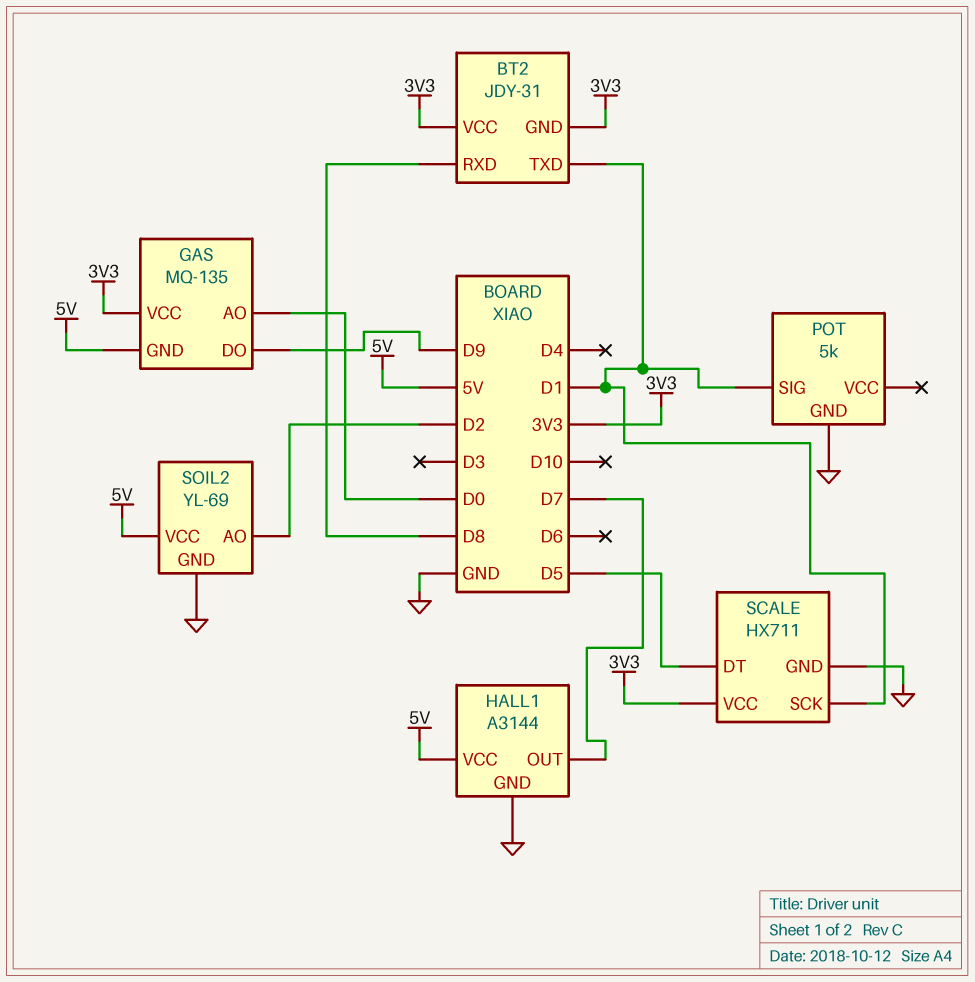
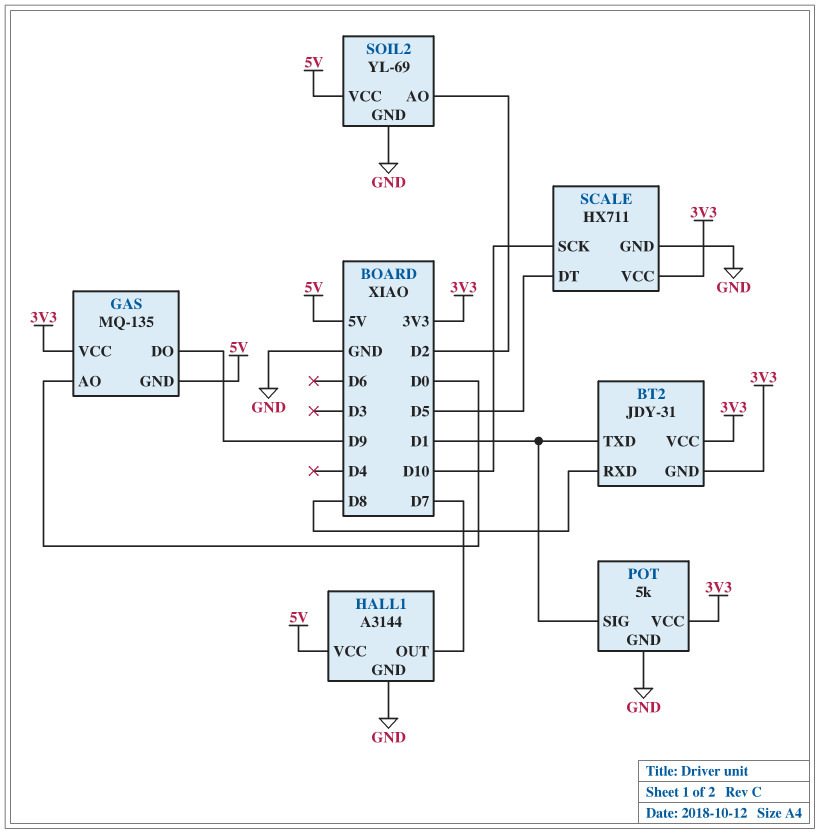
POT pin VCC: none -> 3V3
SCALE pin SCK: D1 -> D10

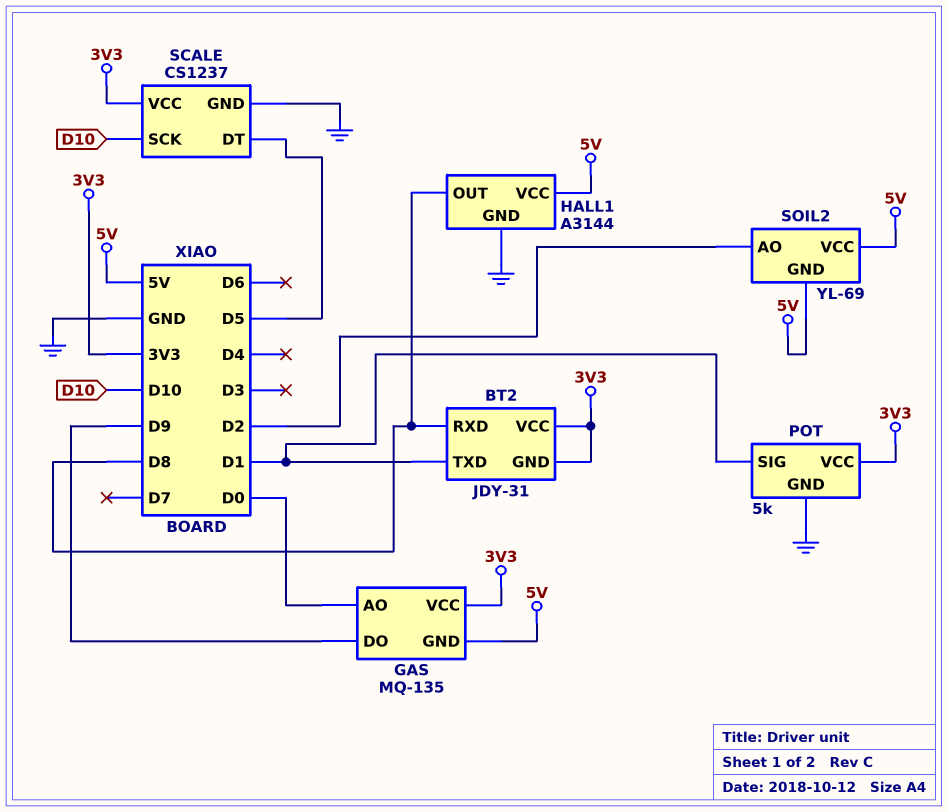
HALL1 pin OUT: D7 -> D8
SCALE: HX711 -> CS1237
SOIL2 pin GND: GND -> 5V

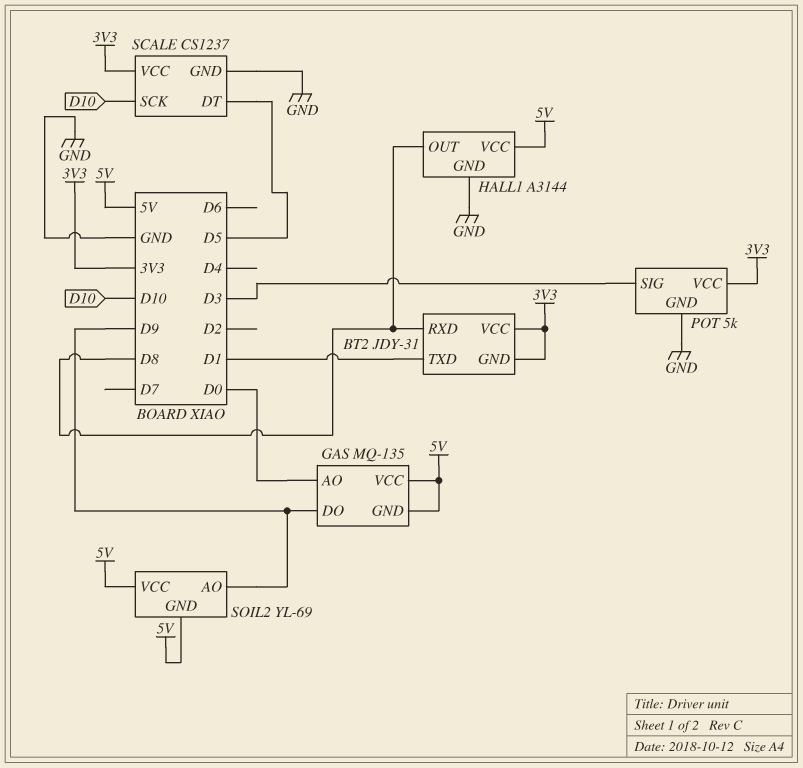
GAS pin VCC: 3V3 -> 5V
POT pin SIG: D1 -> D3
SOIL2 pin AO: D2 -> D9

